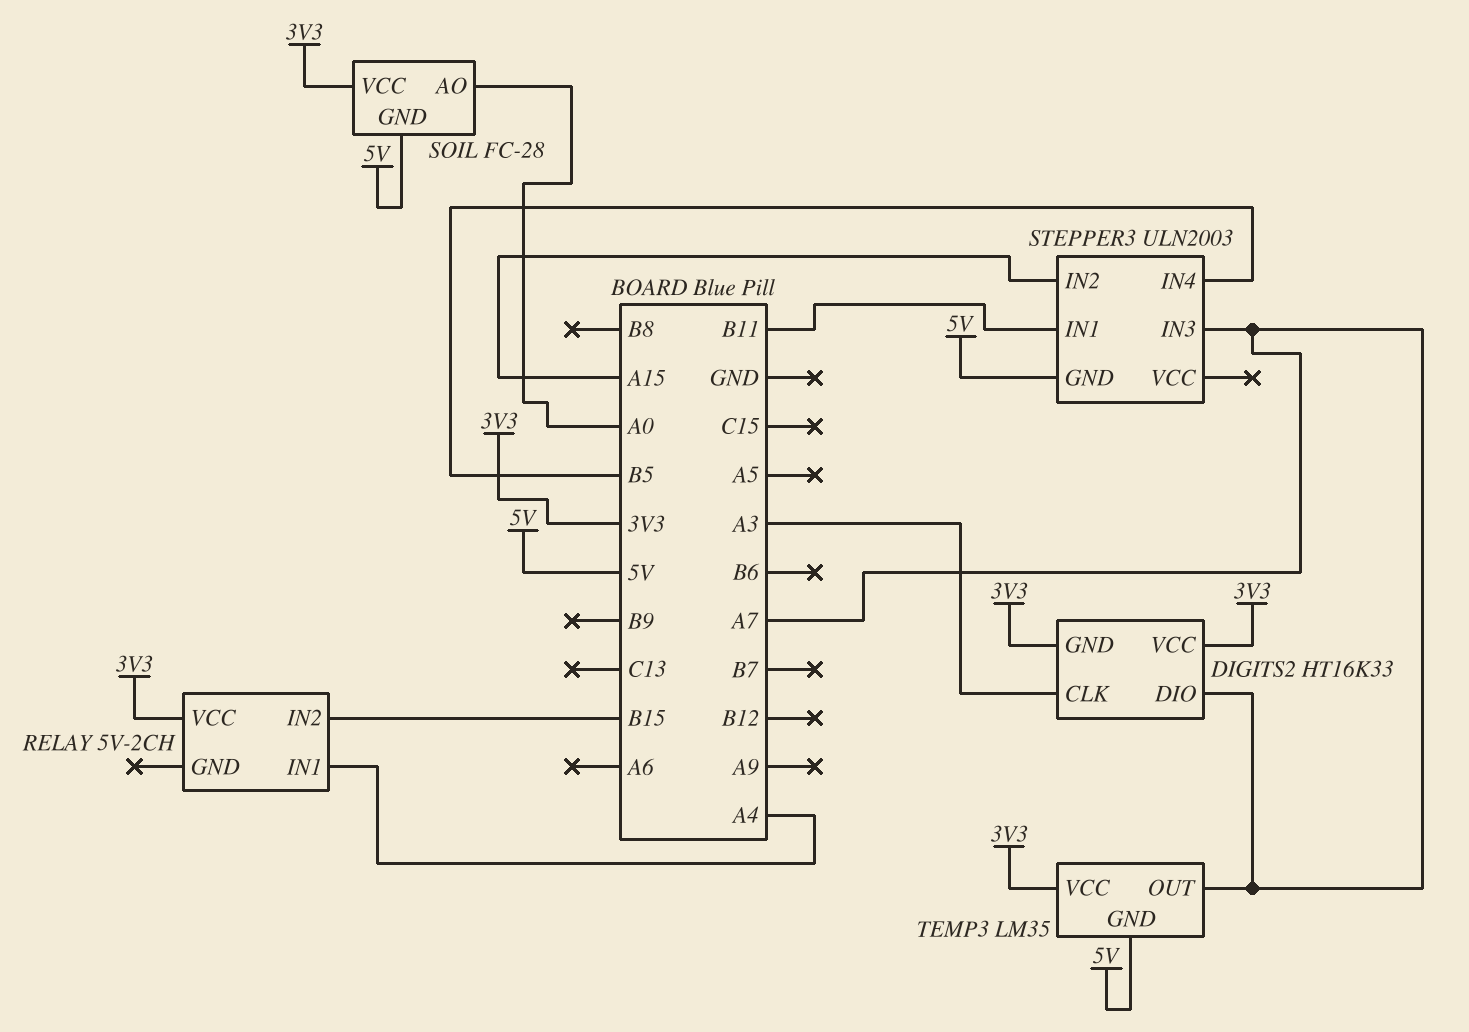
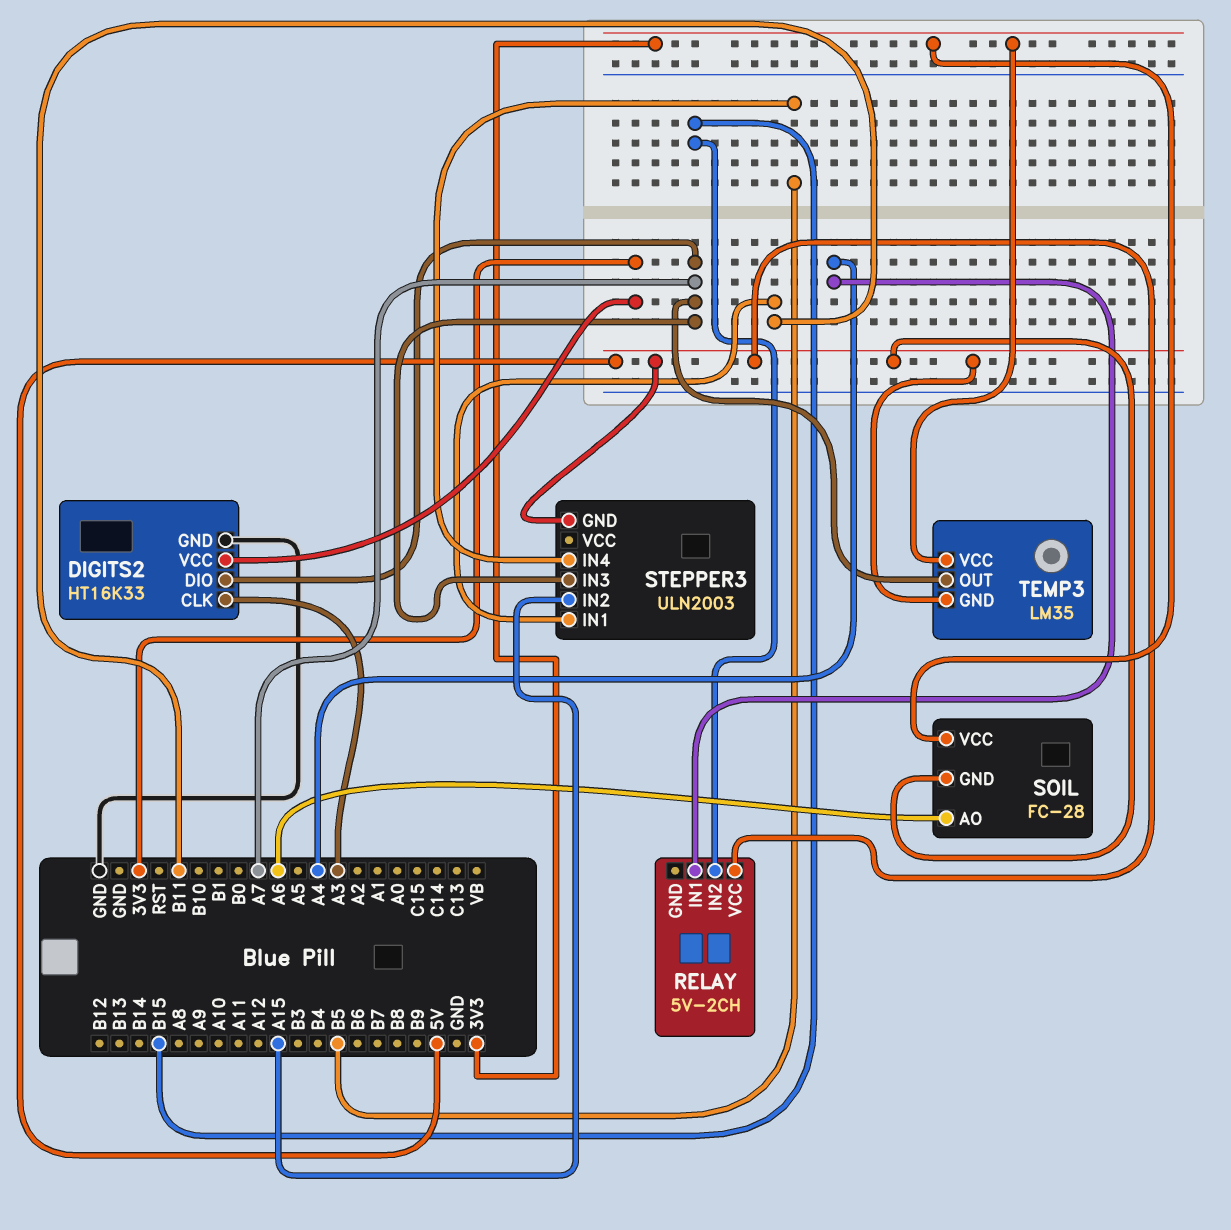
DIGITS2 pin GND: 3V3 -> GND
RELAY pin VCC: 3V3 -> 5V
SOIL pin AO: A0 -> A6

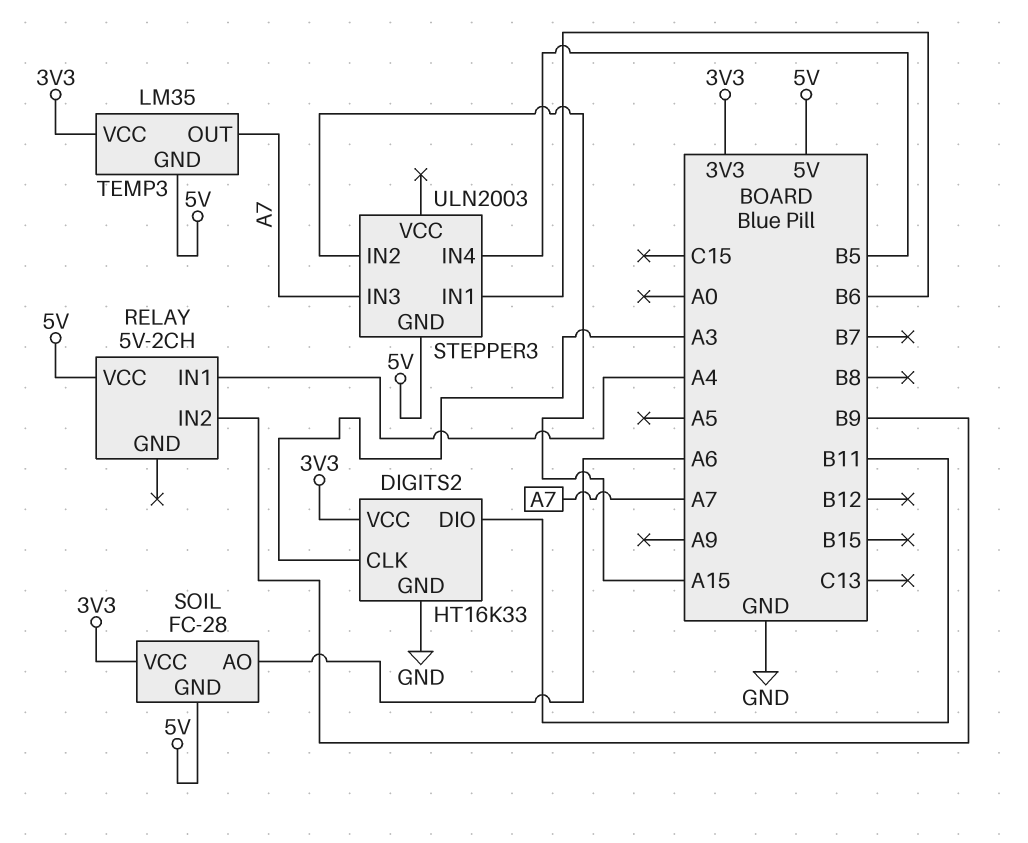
DIGITS2 pin DIO: A7 -> B11
RELAY pin IN2: B15 -> B9
STEPPER3 pin IN1: B11 -> B6

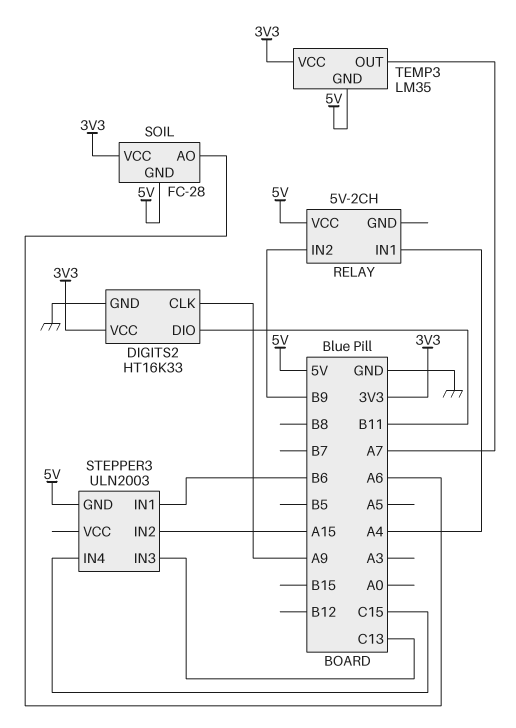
DIGITS2 pin CLK: A3 -> A9
STEPPER3 pin IN3: A7 -> C13
STEPPER3 pin IN4: B5 -> C15

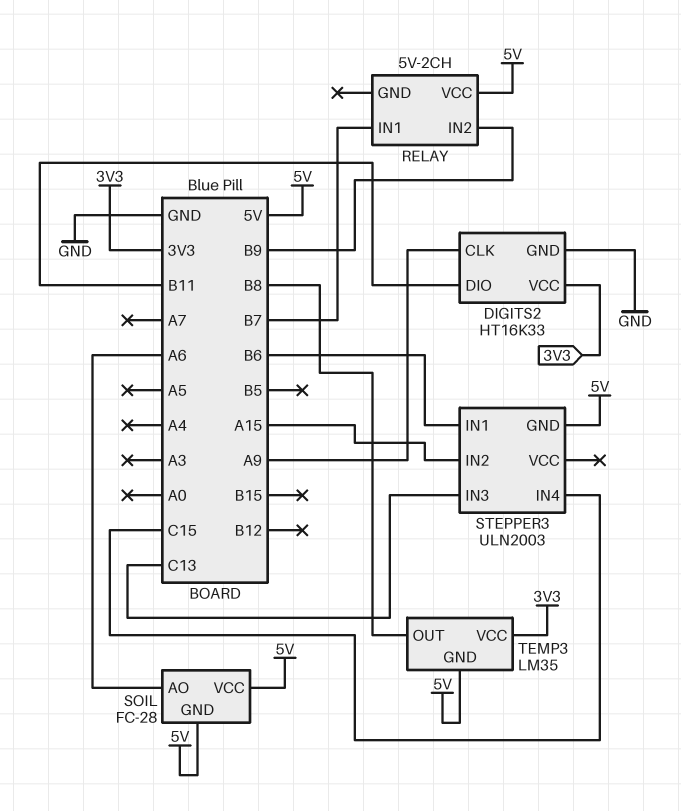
RELAY pin IN1: A4 -> B7
SOIL pin VCC: 3V3 -> 5V
TEMP3 pin OUT: A7 -> B8

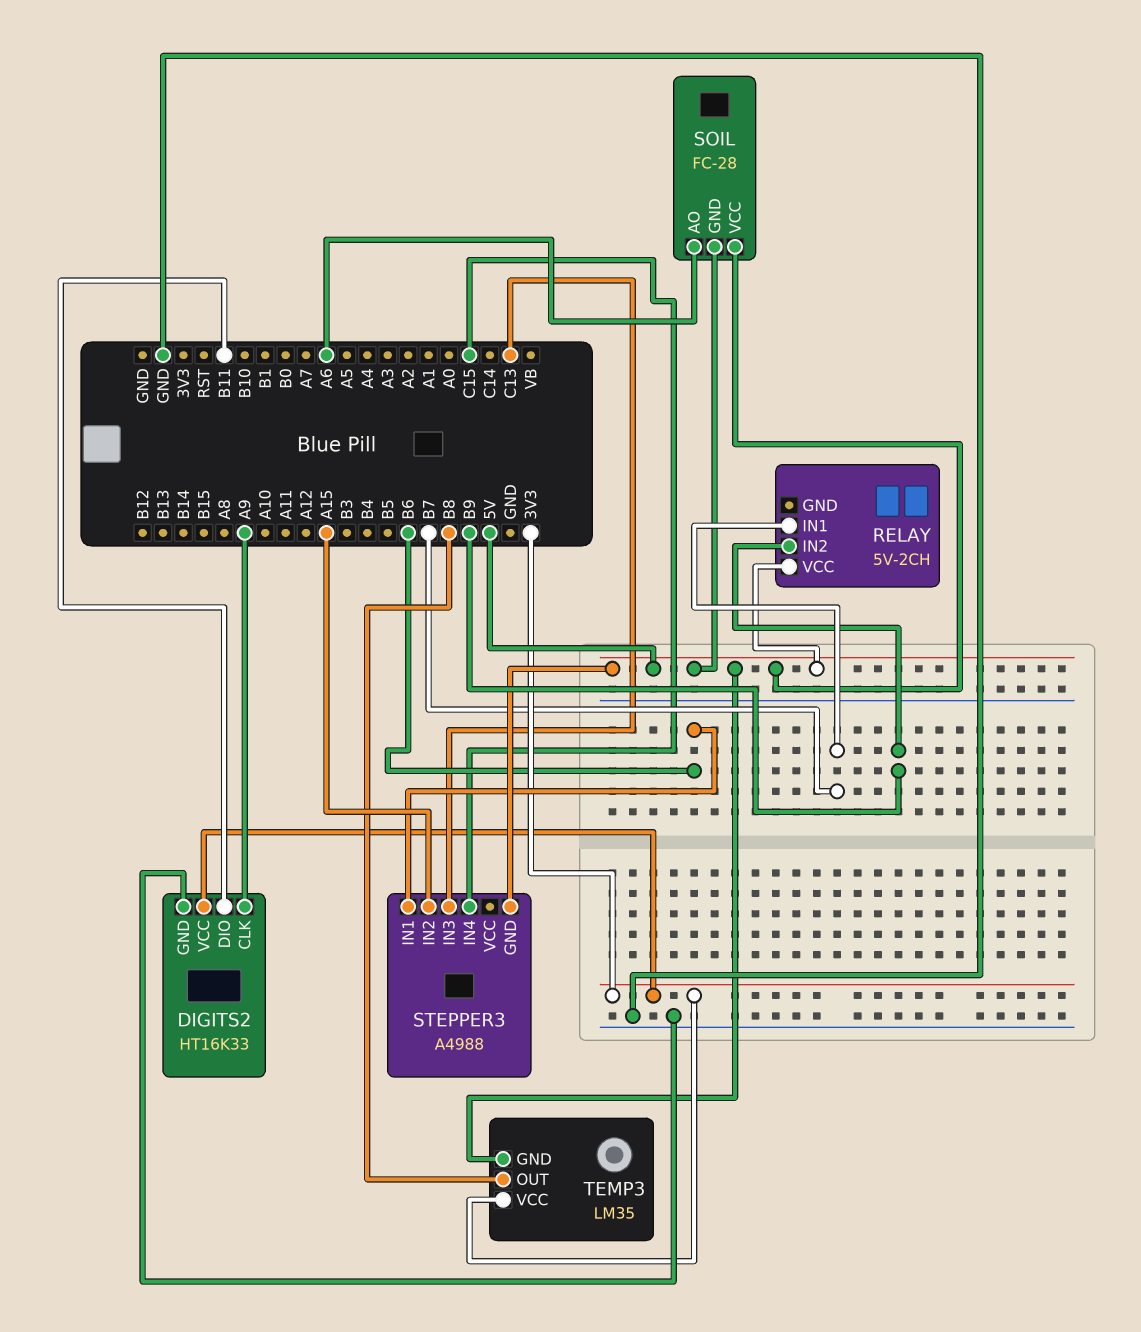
STEPPER3: ULN2003 -> A4988

